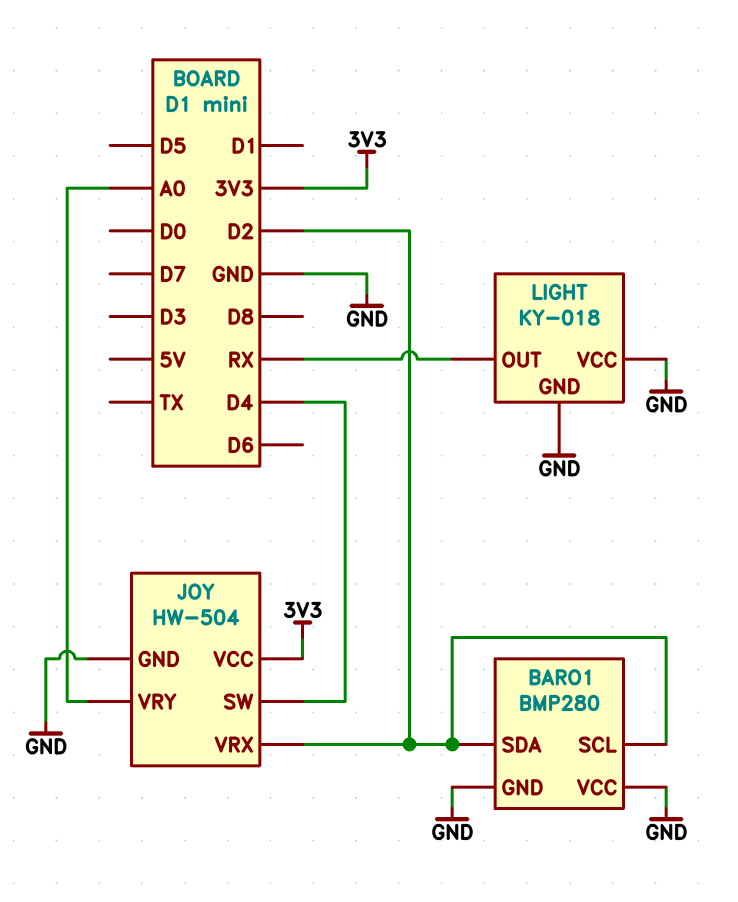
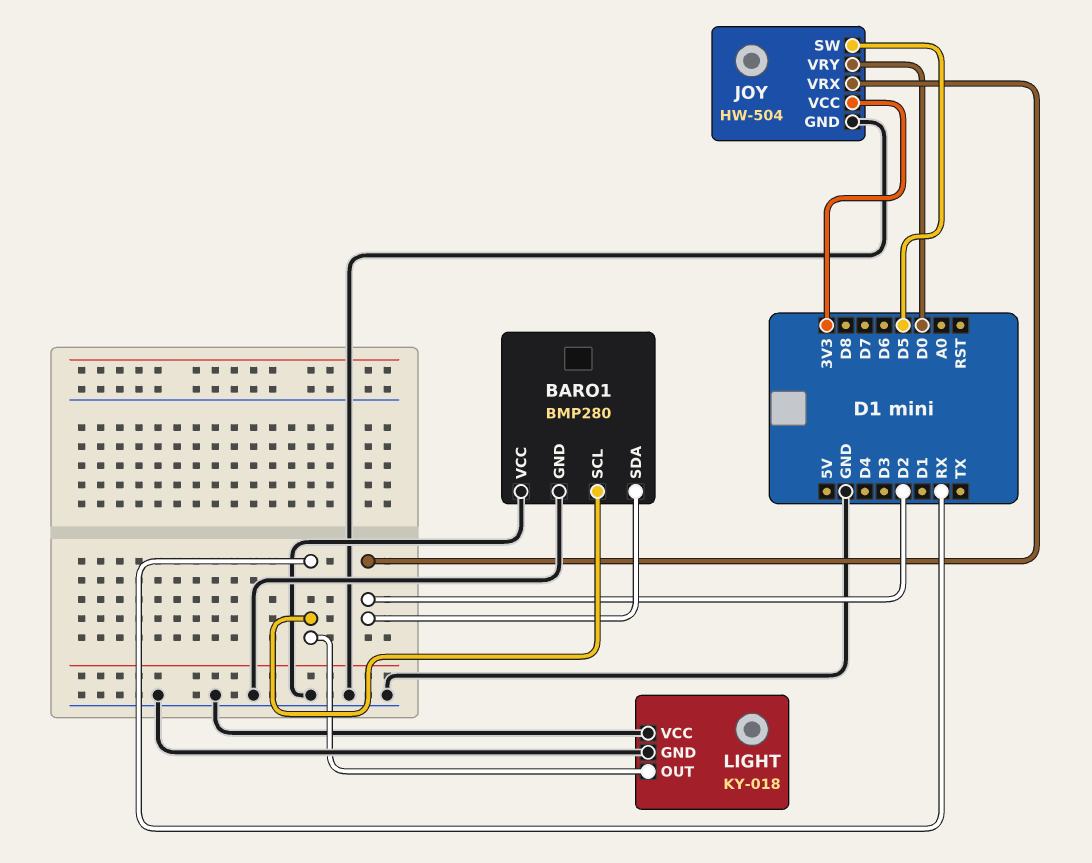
BARO1 pin SCL: D2 -> RX
JOY pin SW: D4 -> D5
JOY pin VRY: A0 -> D0

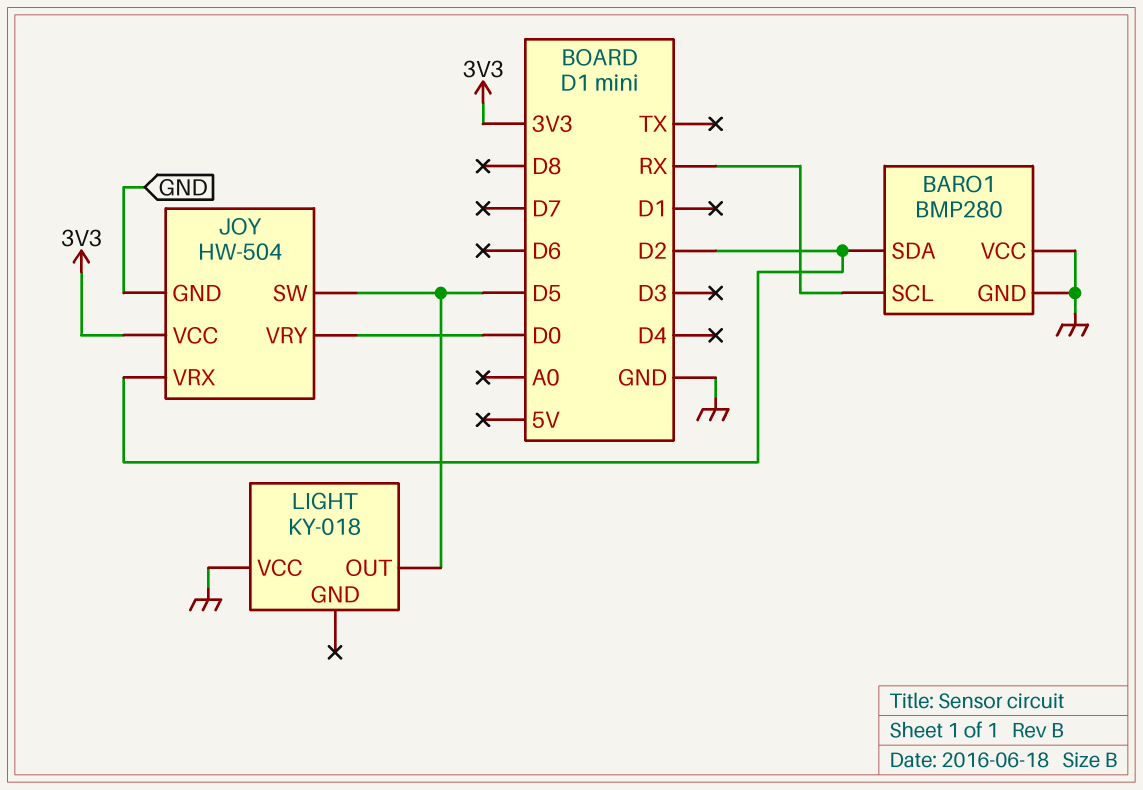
LIGHT pin GND: GND -> none
LIGHT pin OUT: RX -> D5

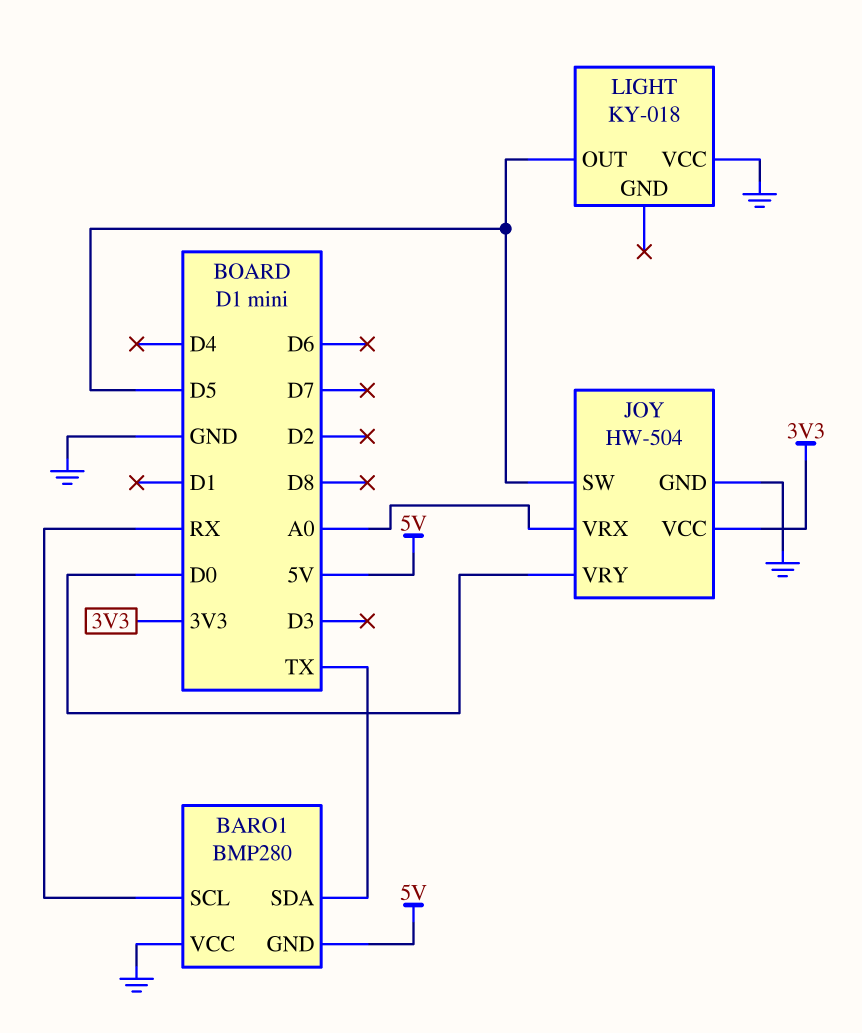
BARO1 pin GND: GND -> 5V
BARO1 pin SDA: D2 -> TX
JOY pin VRX: D2 -> A0

